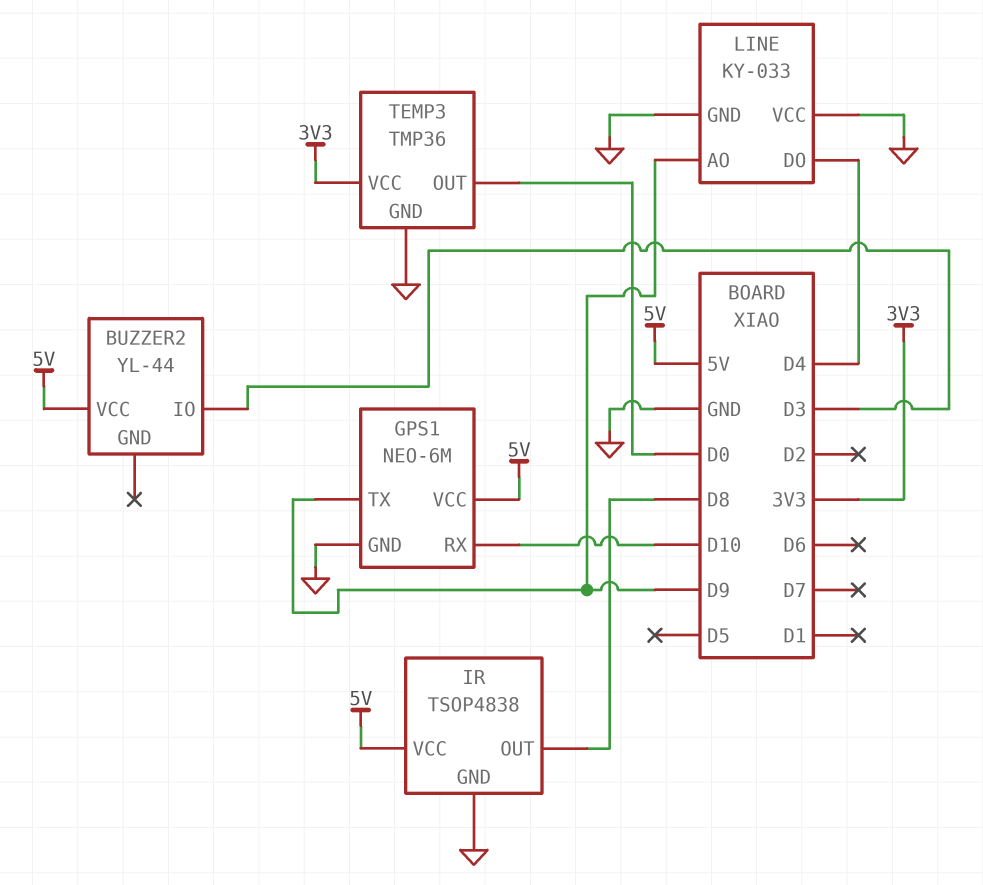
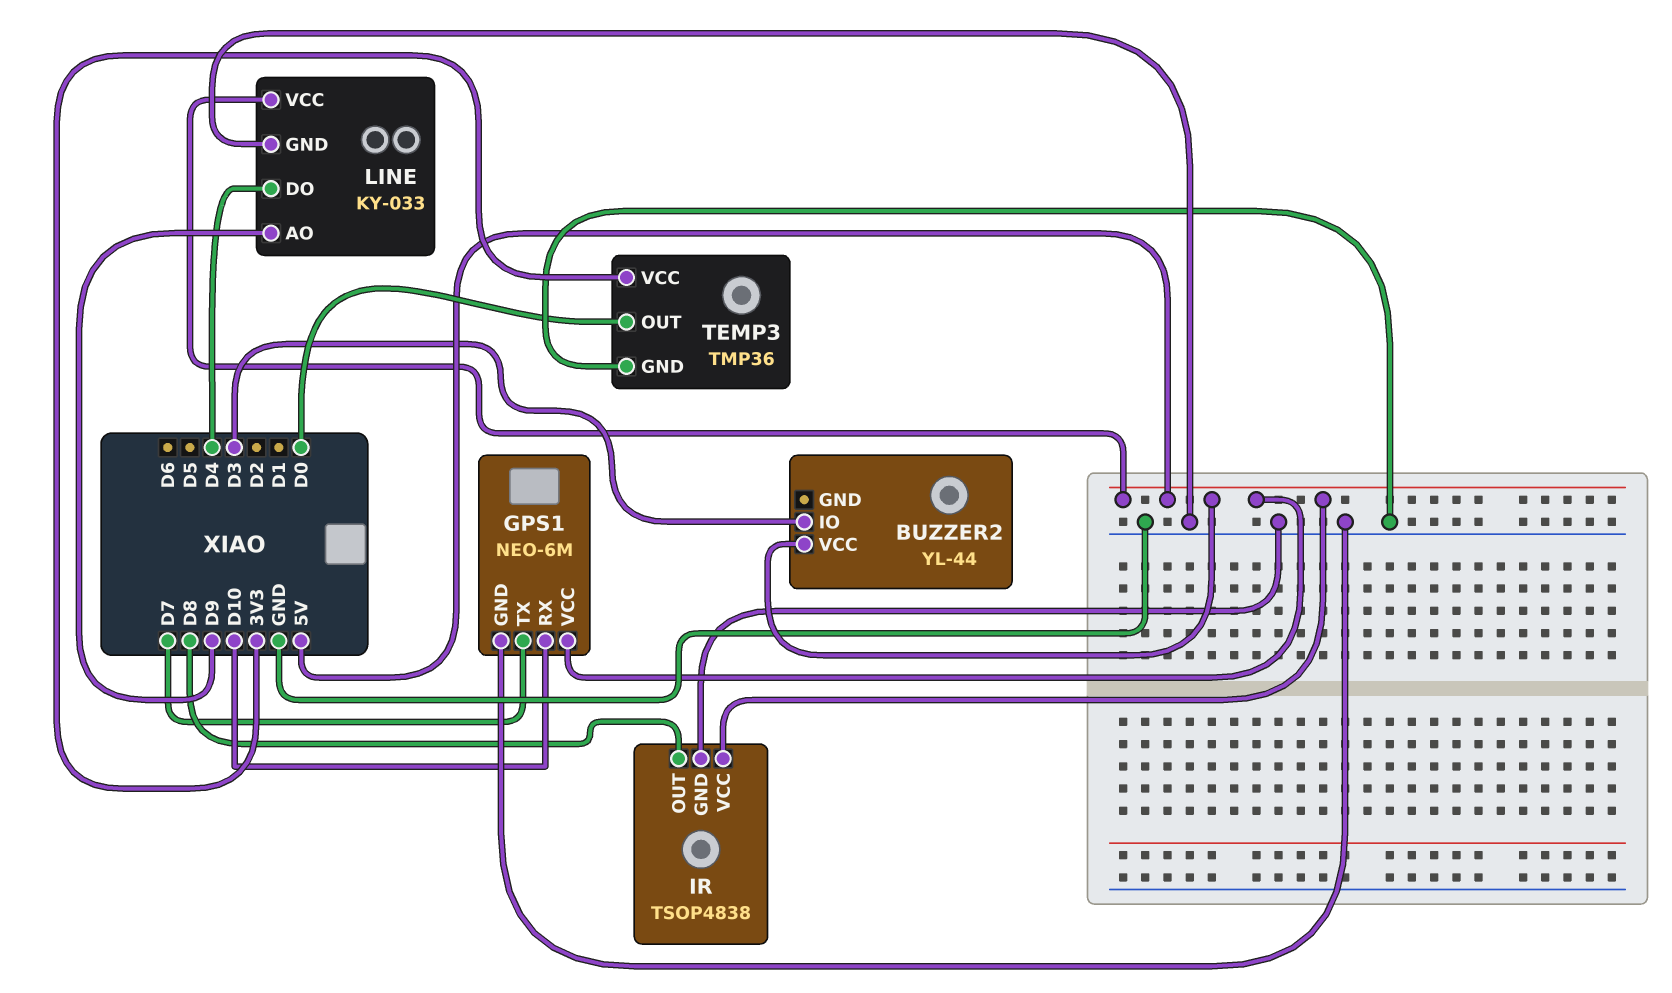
GPS1 pin TX: D9 -> D7
LINE pin VCC: GND -> 5V

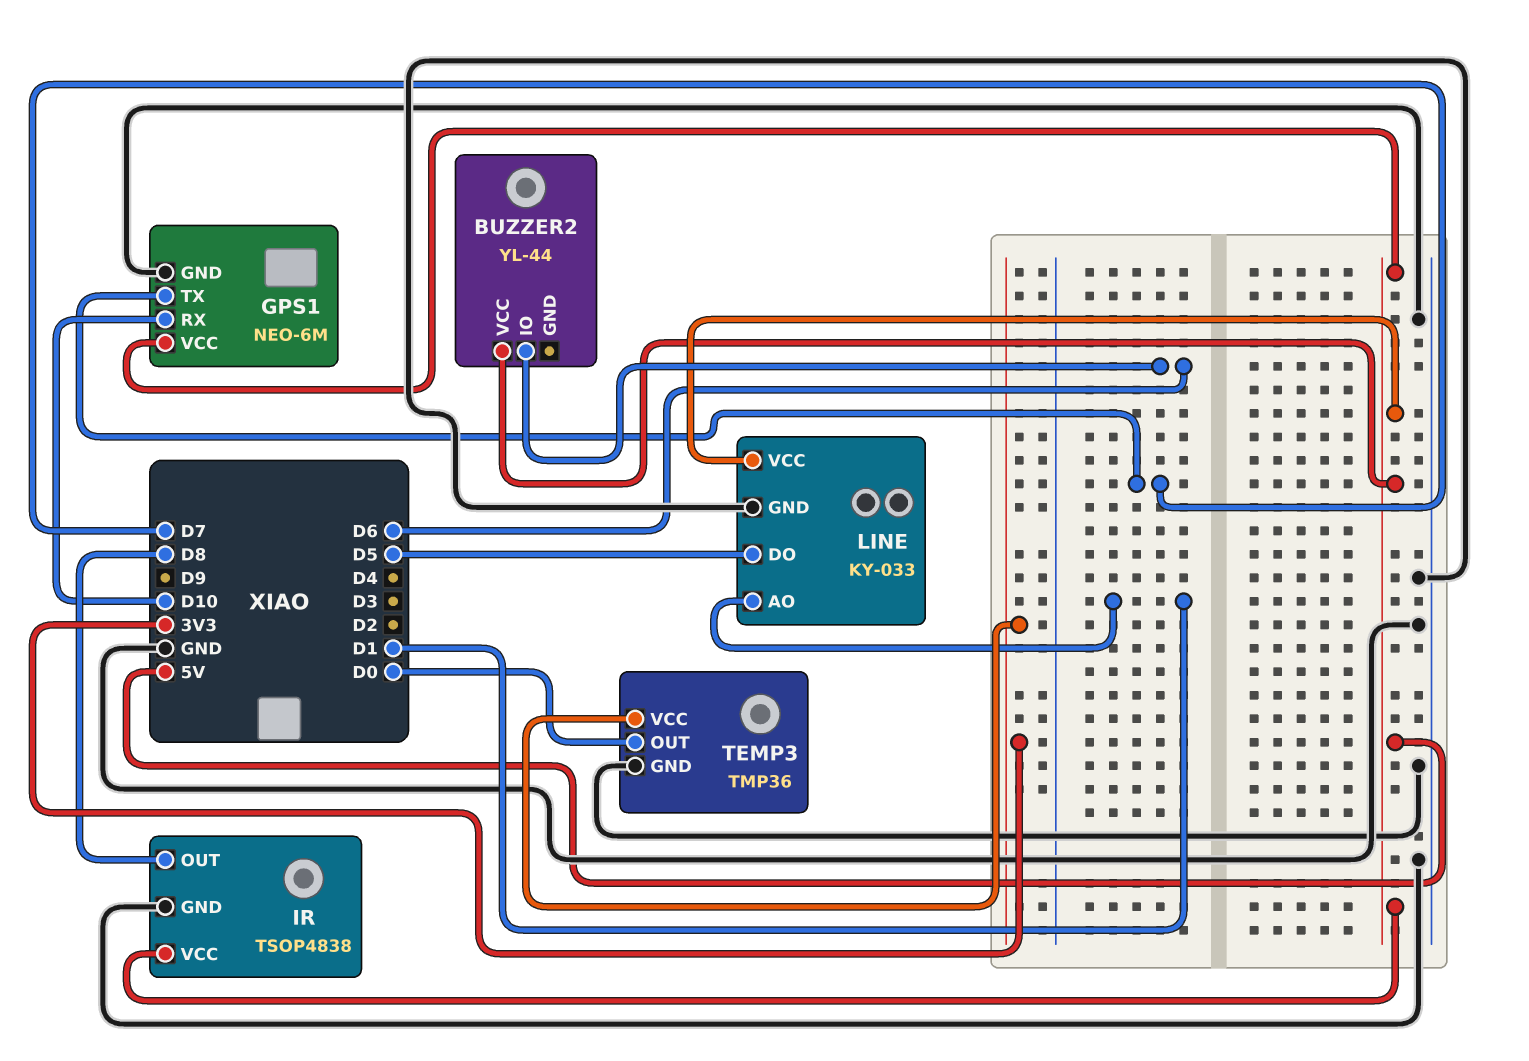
BUZZER2 pin IO: D3 -> D6
LINE pin AO: D9 -> D1
LINE pin DO: D4 -> D5

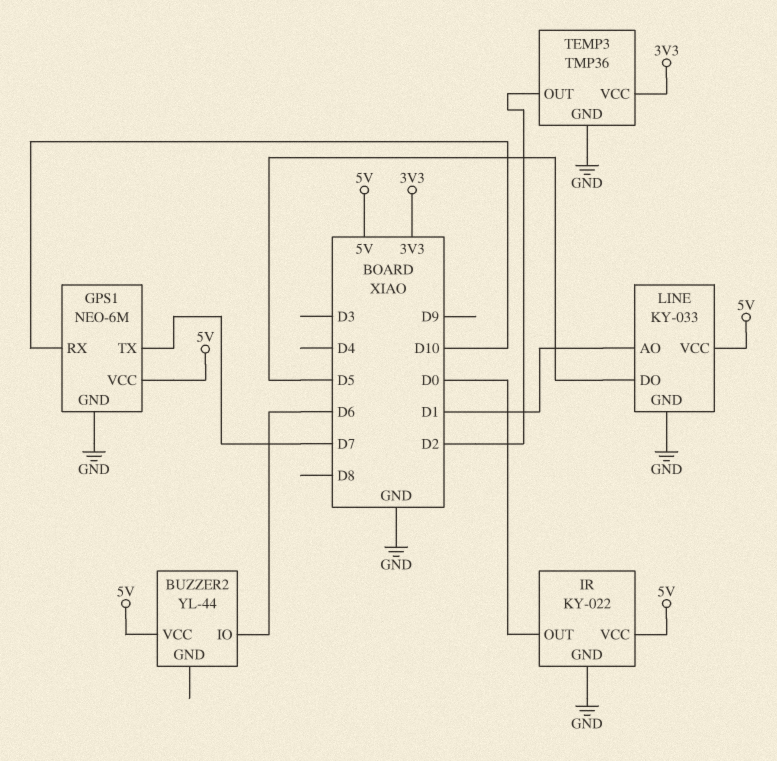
IR: TSOP4838 -> KY-022
IR pin OUT: D8 -> D0
TEMP3 pin OUT: D0 -> D2

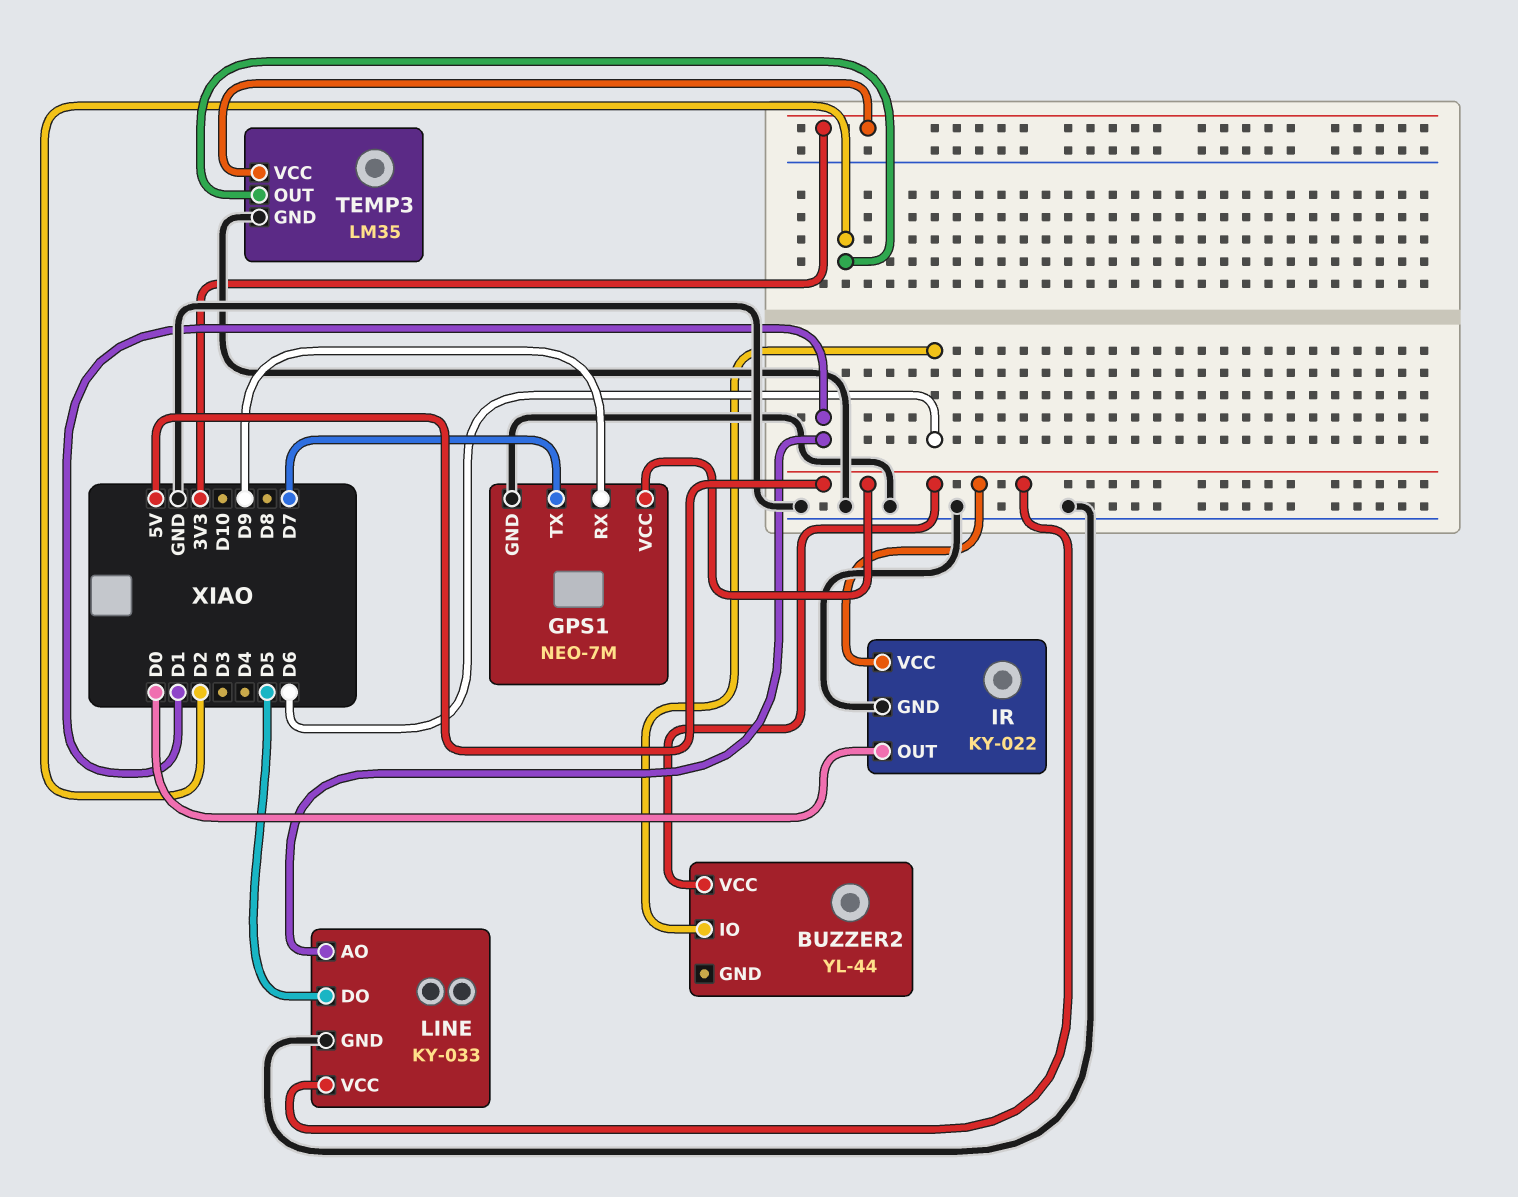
GPS1: NEO-6M -> NEO-7M
GPS1 pin RX: D10 -> D9
TEMP3: TMP36 -> LM35

